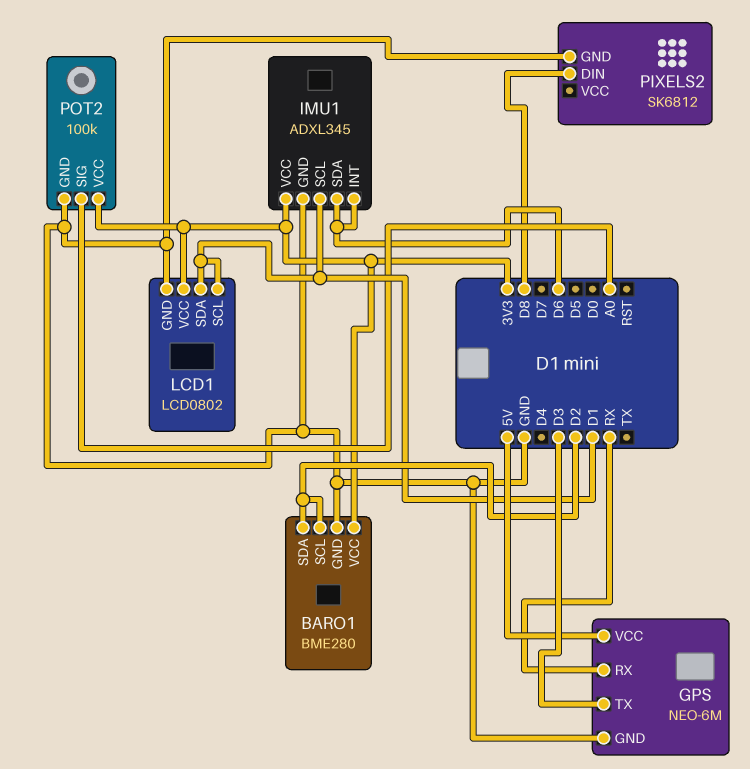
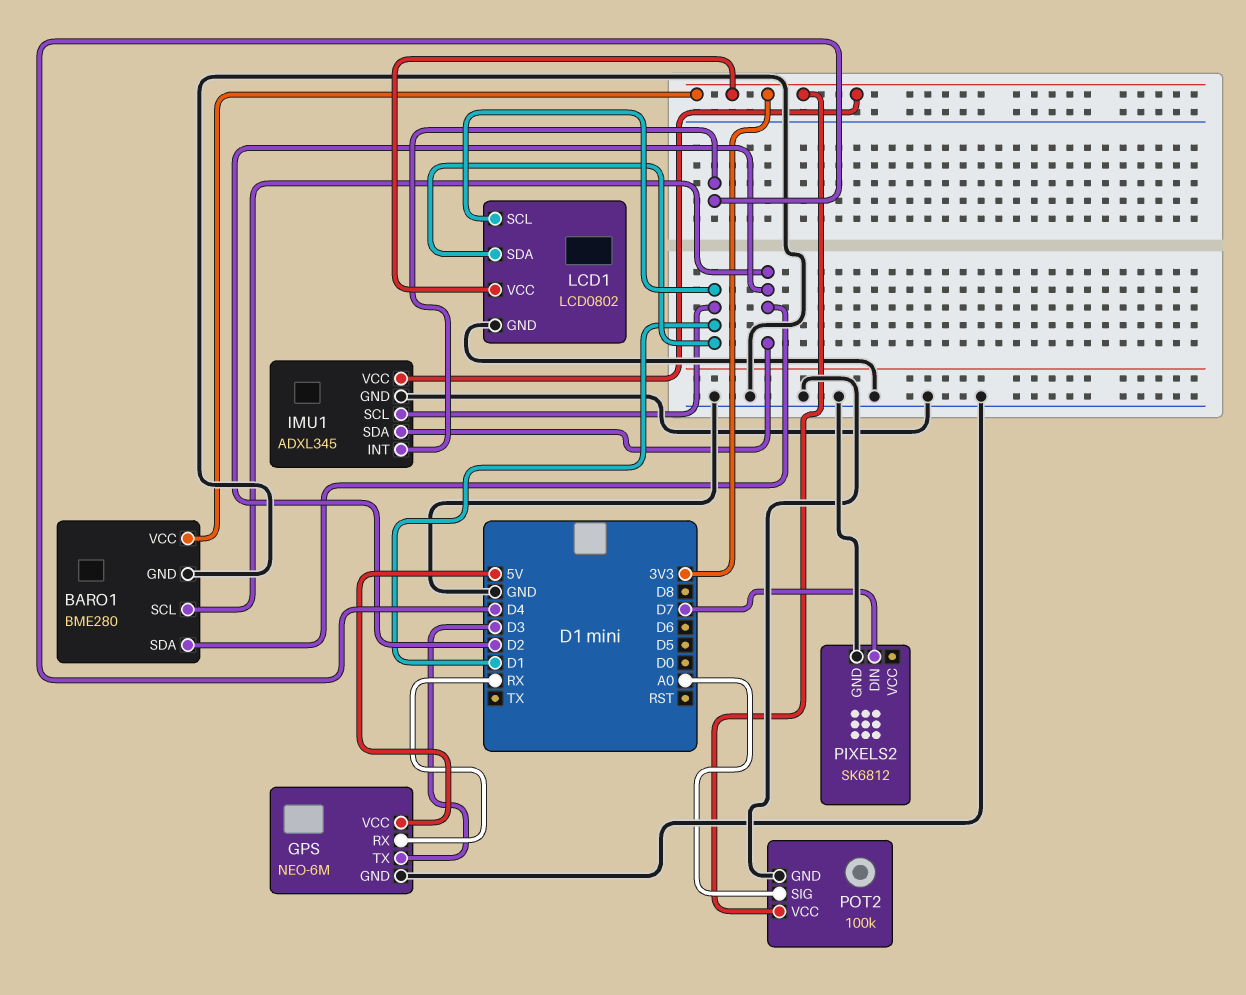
IMU1 pin INT: D6 -> D4
IMU1 pin SDA: D6 -> D2
PIXELS2 pin DIN: D8 -> D7

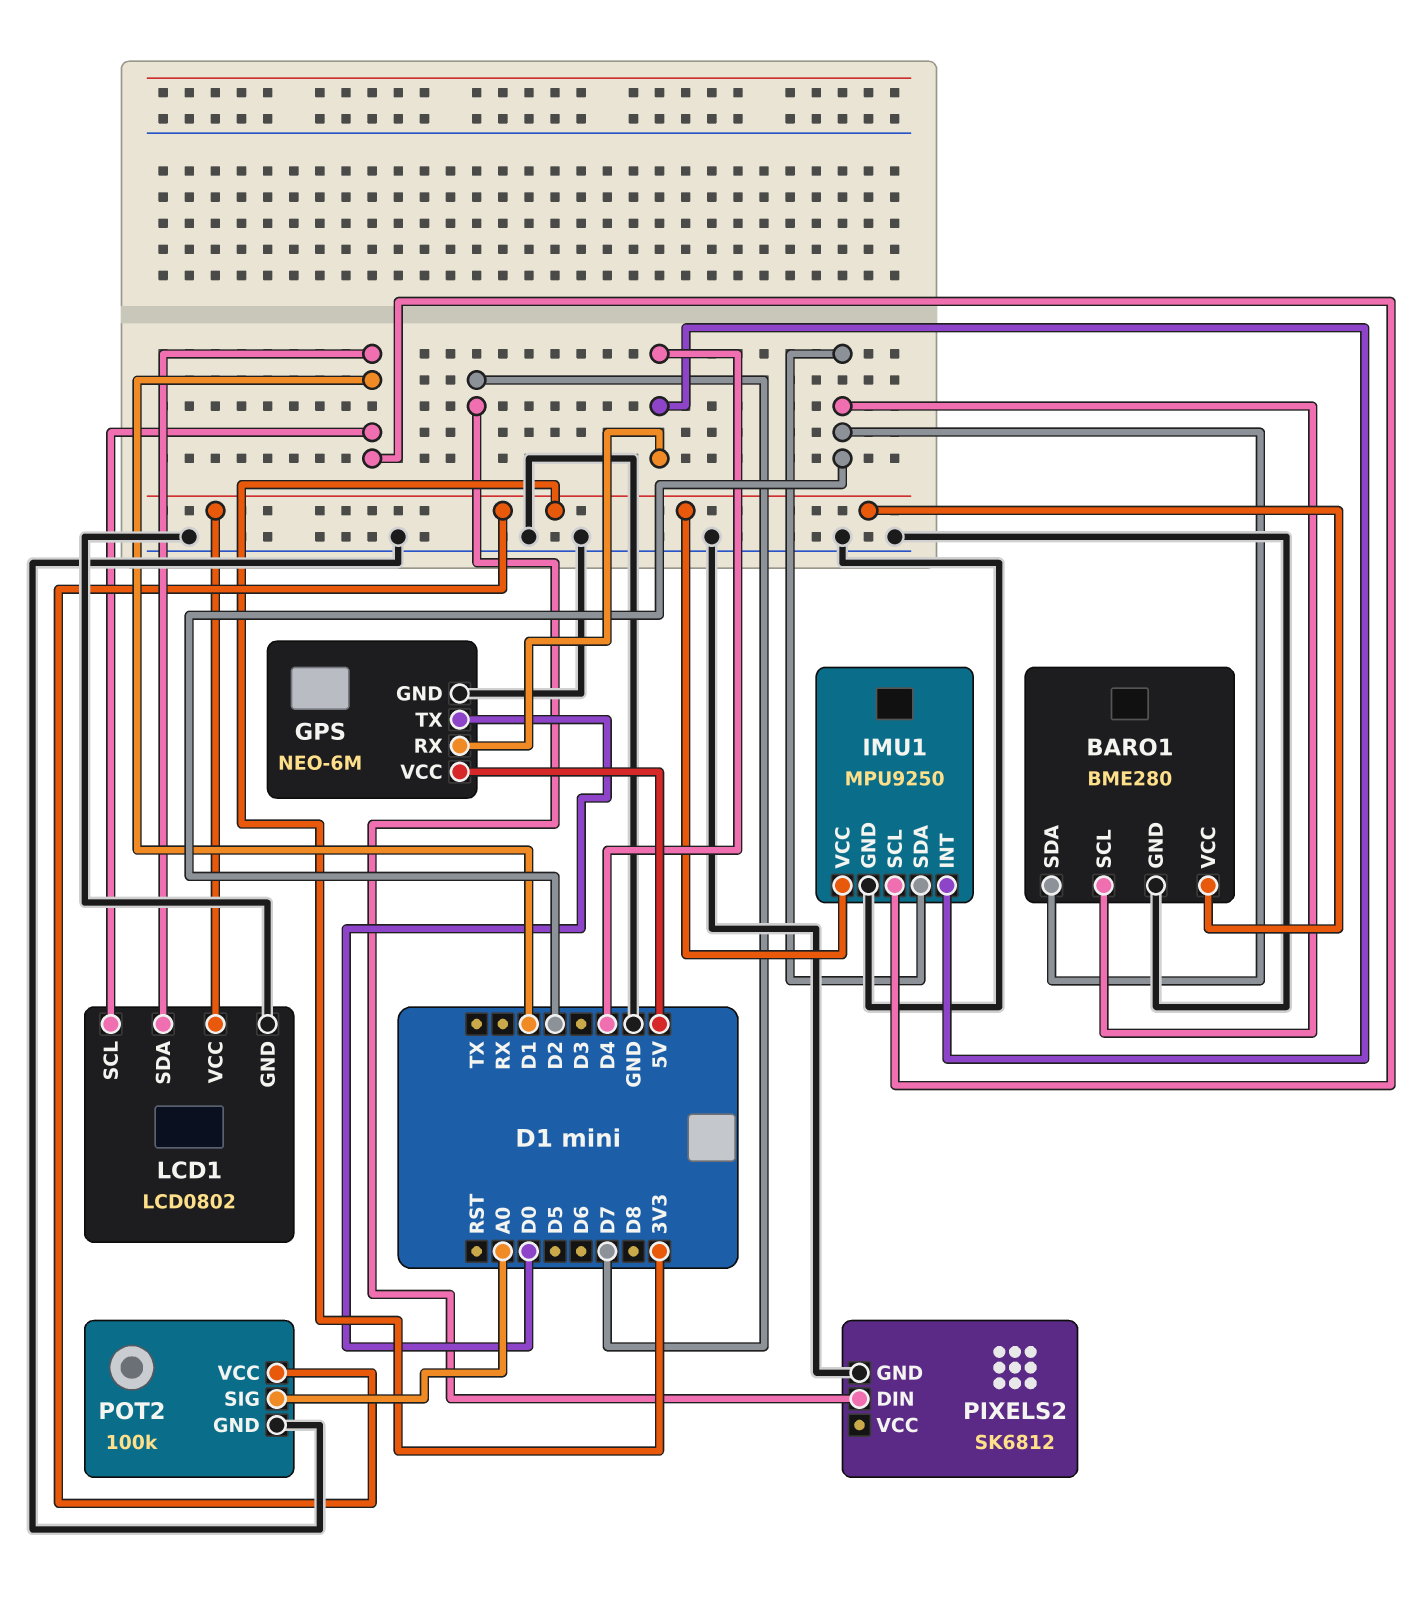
GPS pin RX: RX -> D4
GPS pin TX: D3 -> D0
IMU1: ADXL345 -> MPU9250

